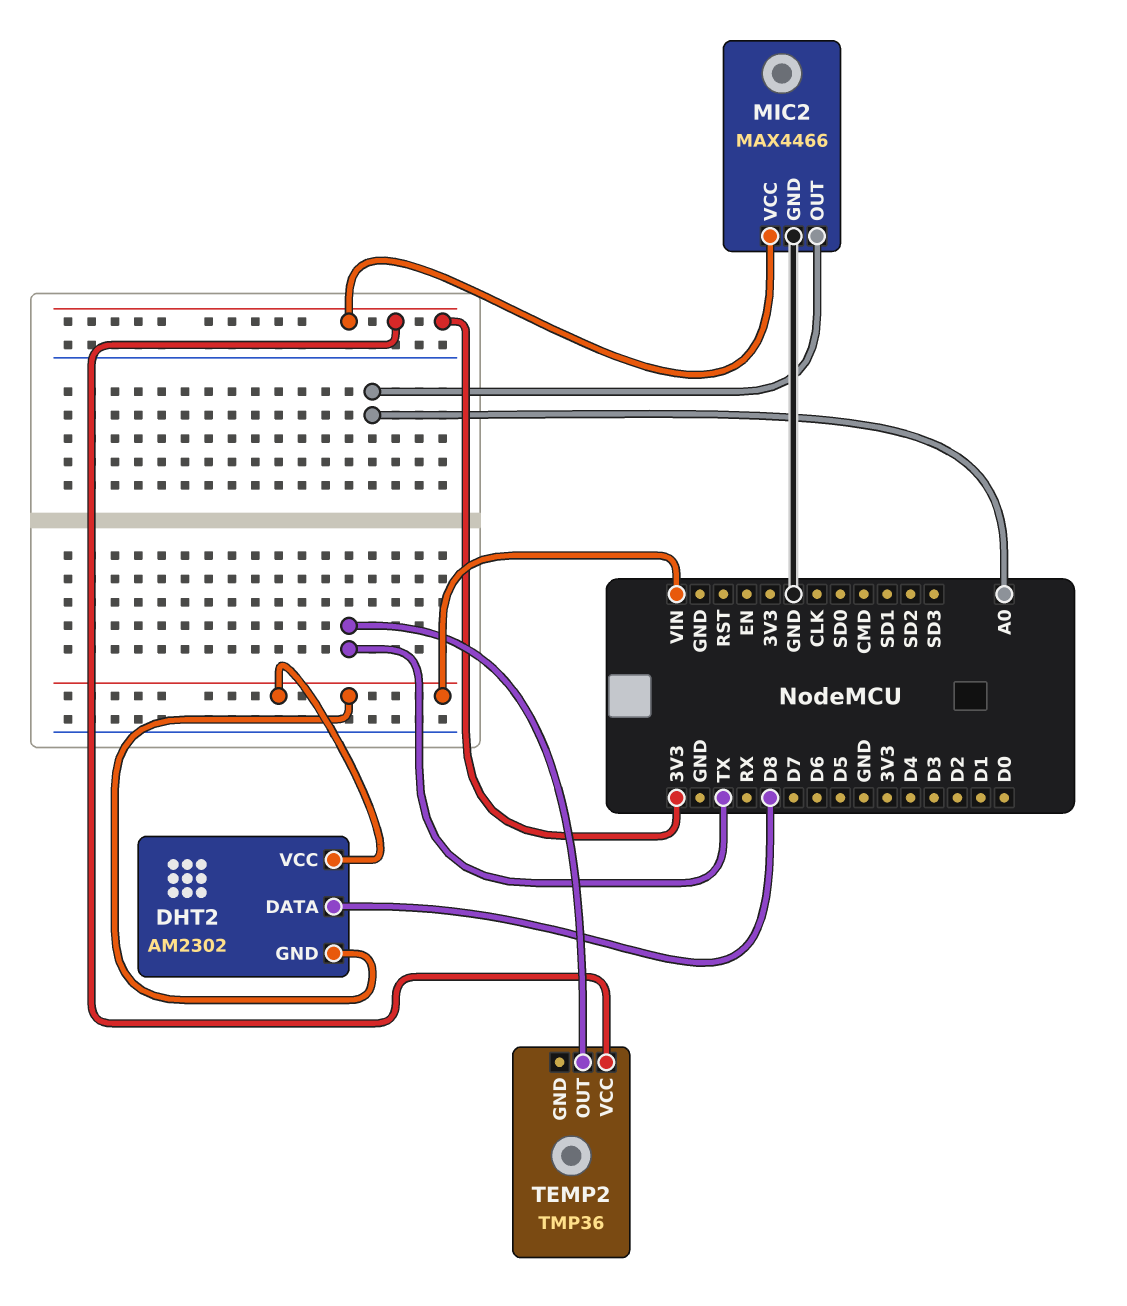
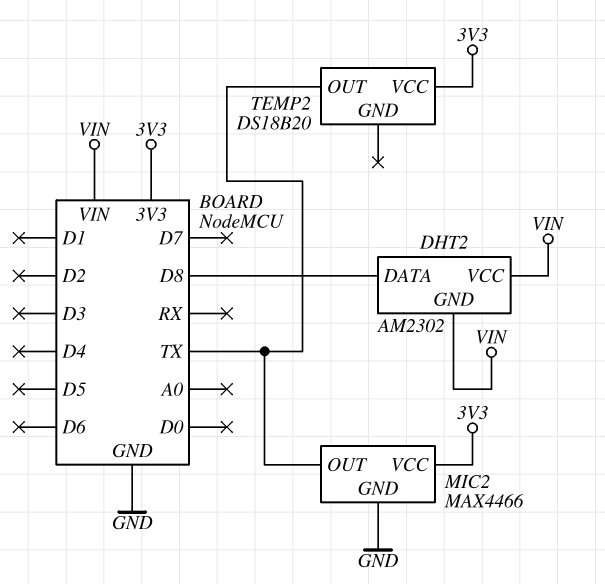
MIC2 pin OUT: A0 -> TX
TEMP2: TMP36 -> DS18B20

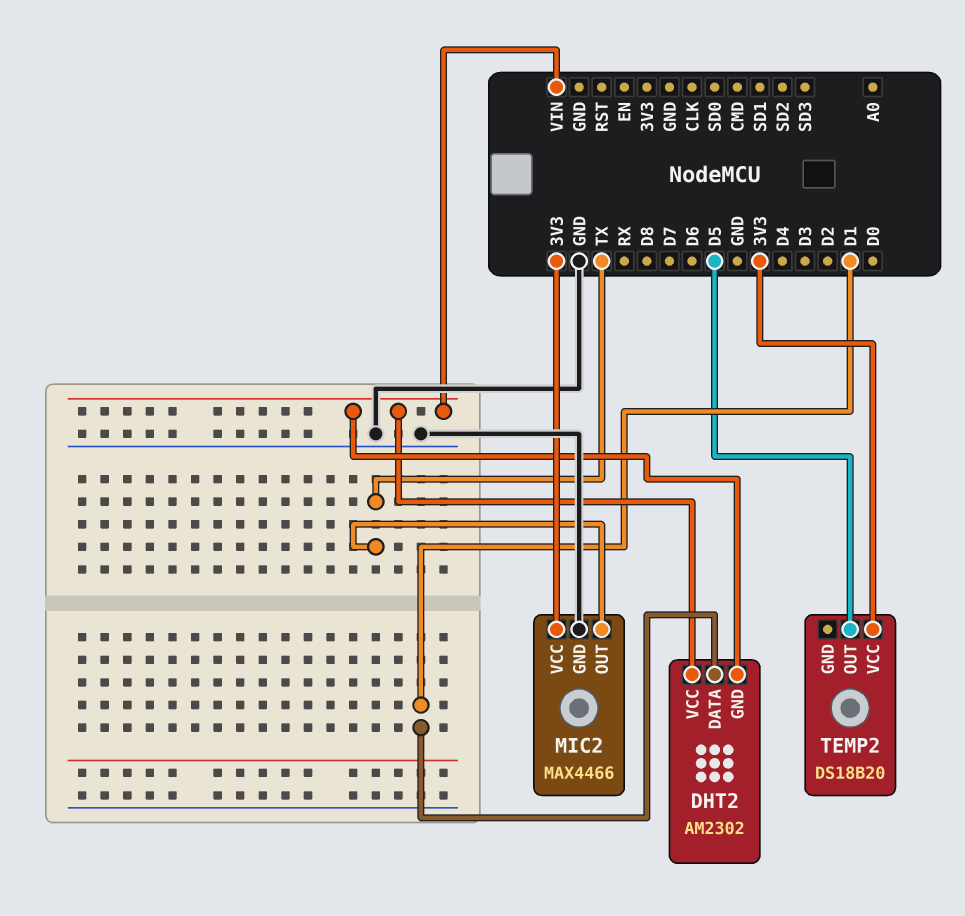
DHT2 pin DATA: D8 -> D1
TEMP2 pin OUT: TX -> D5

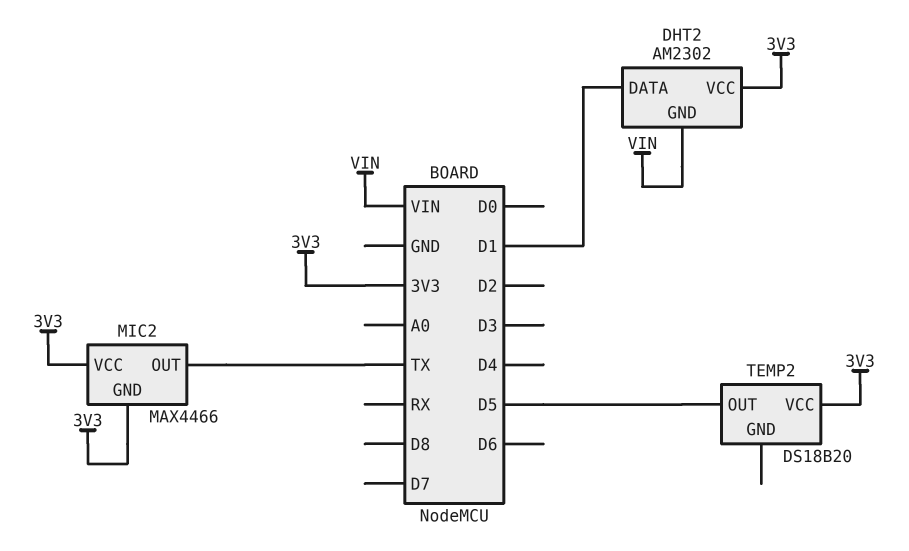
DHT2 pin VCC: VIN -> 3V3
MIC2 pin GND: GND -> 3V3

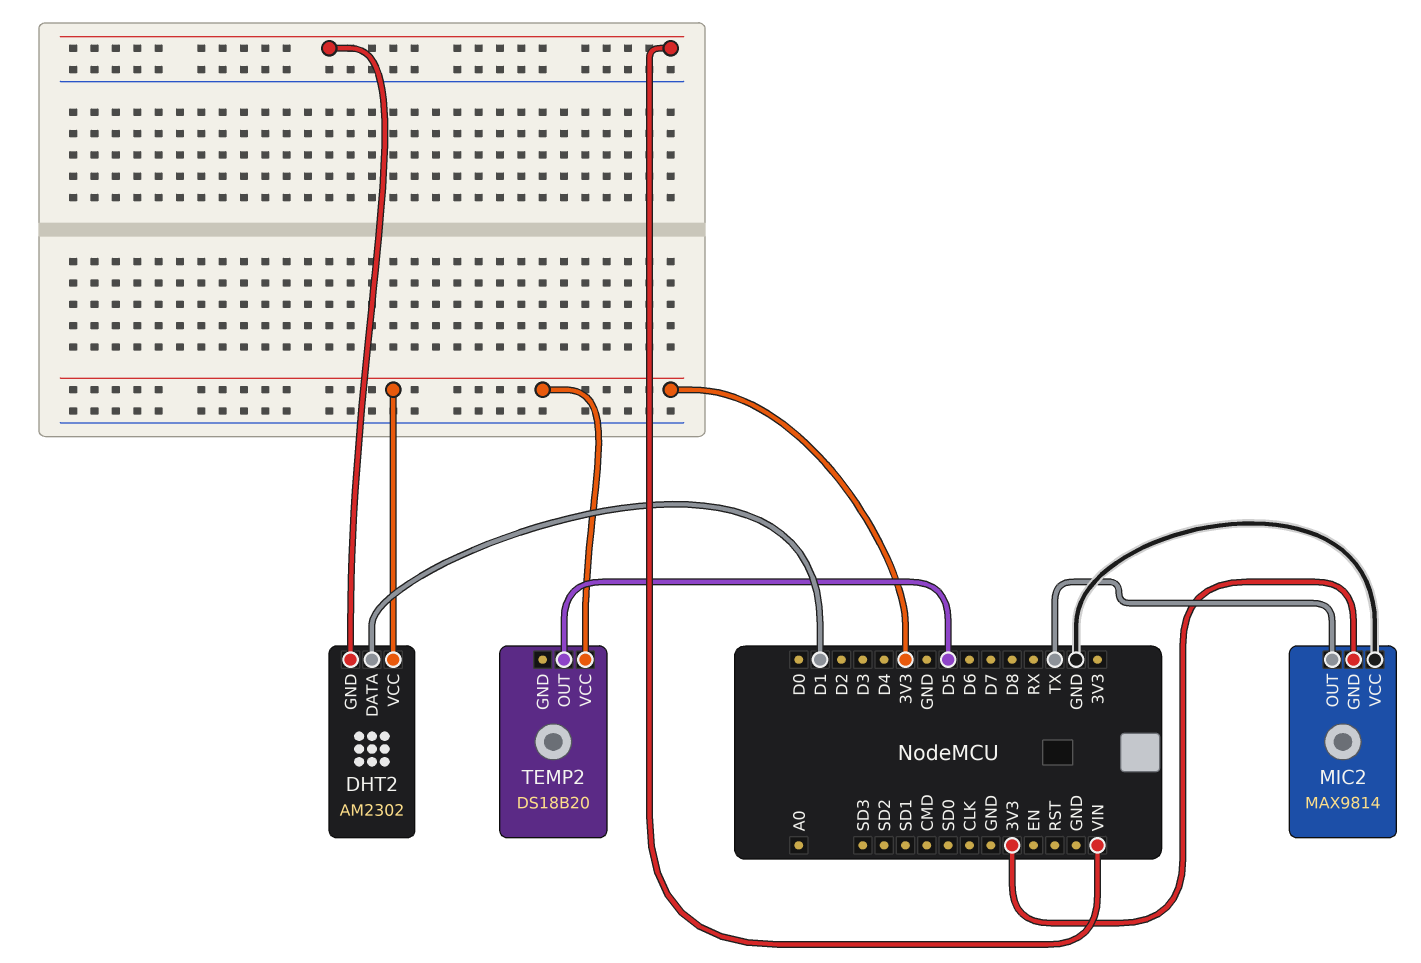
MIC2: MAX4466 -> MAX9814
MIC2 pin VCC: 3V3 -> GND

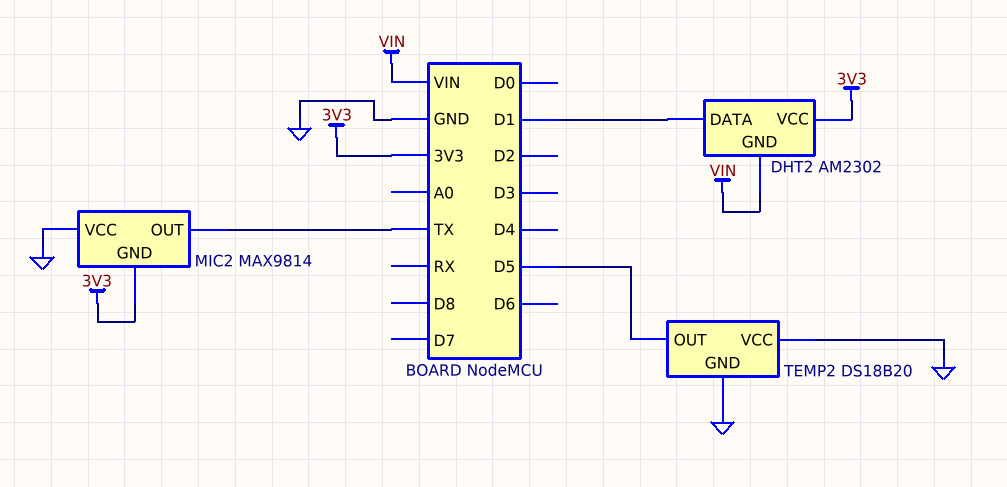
TEMP2 pin GND: none -> GND
TEMP2 pin VCC: 3V3 -> GND

